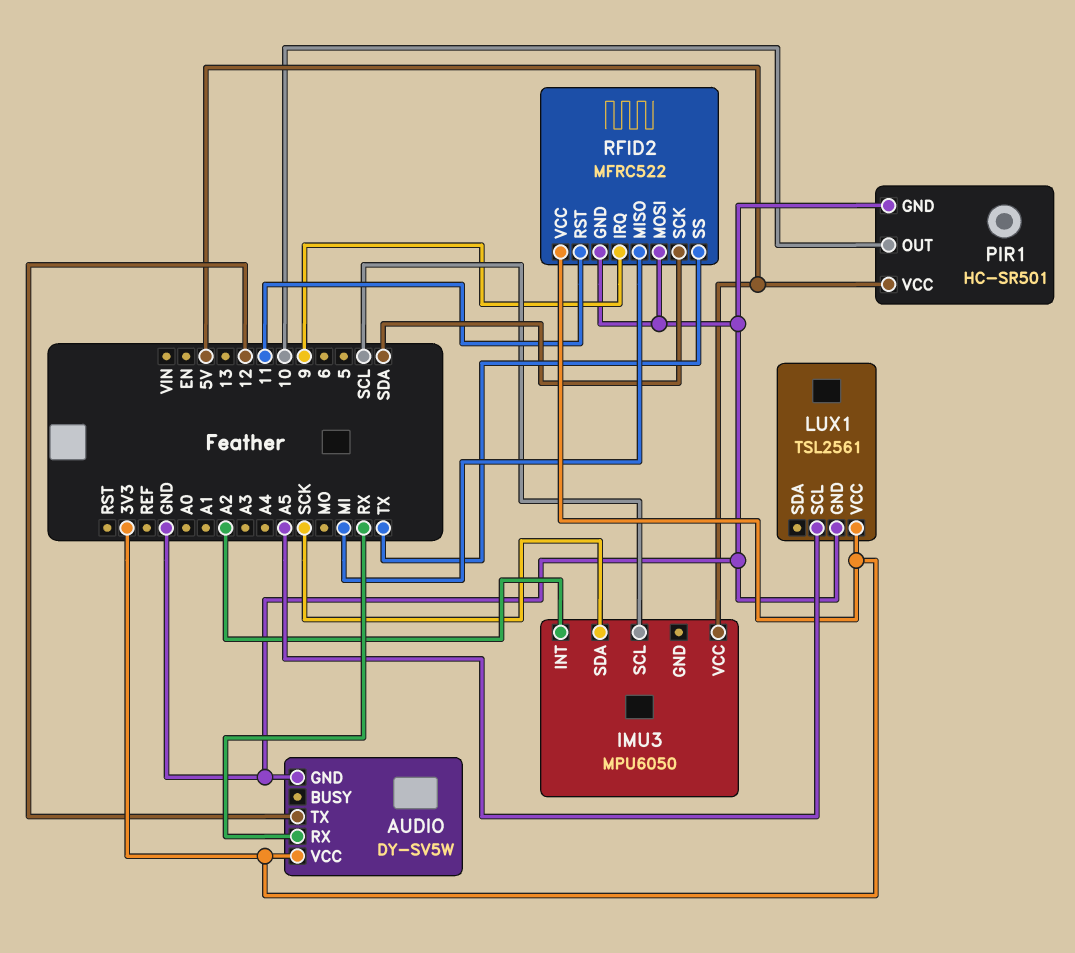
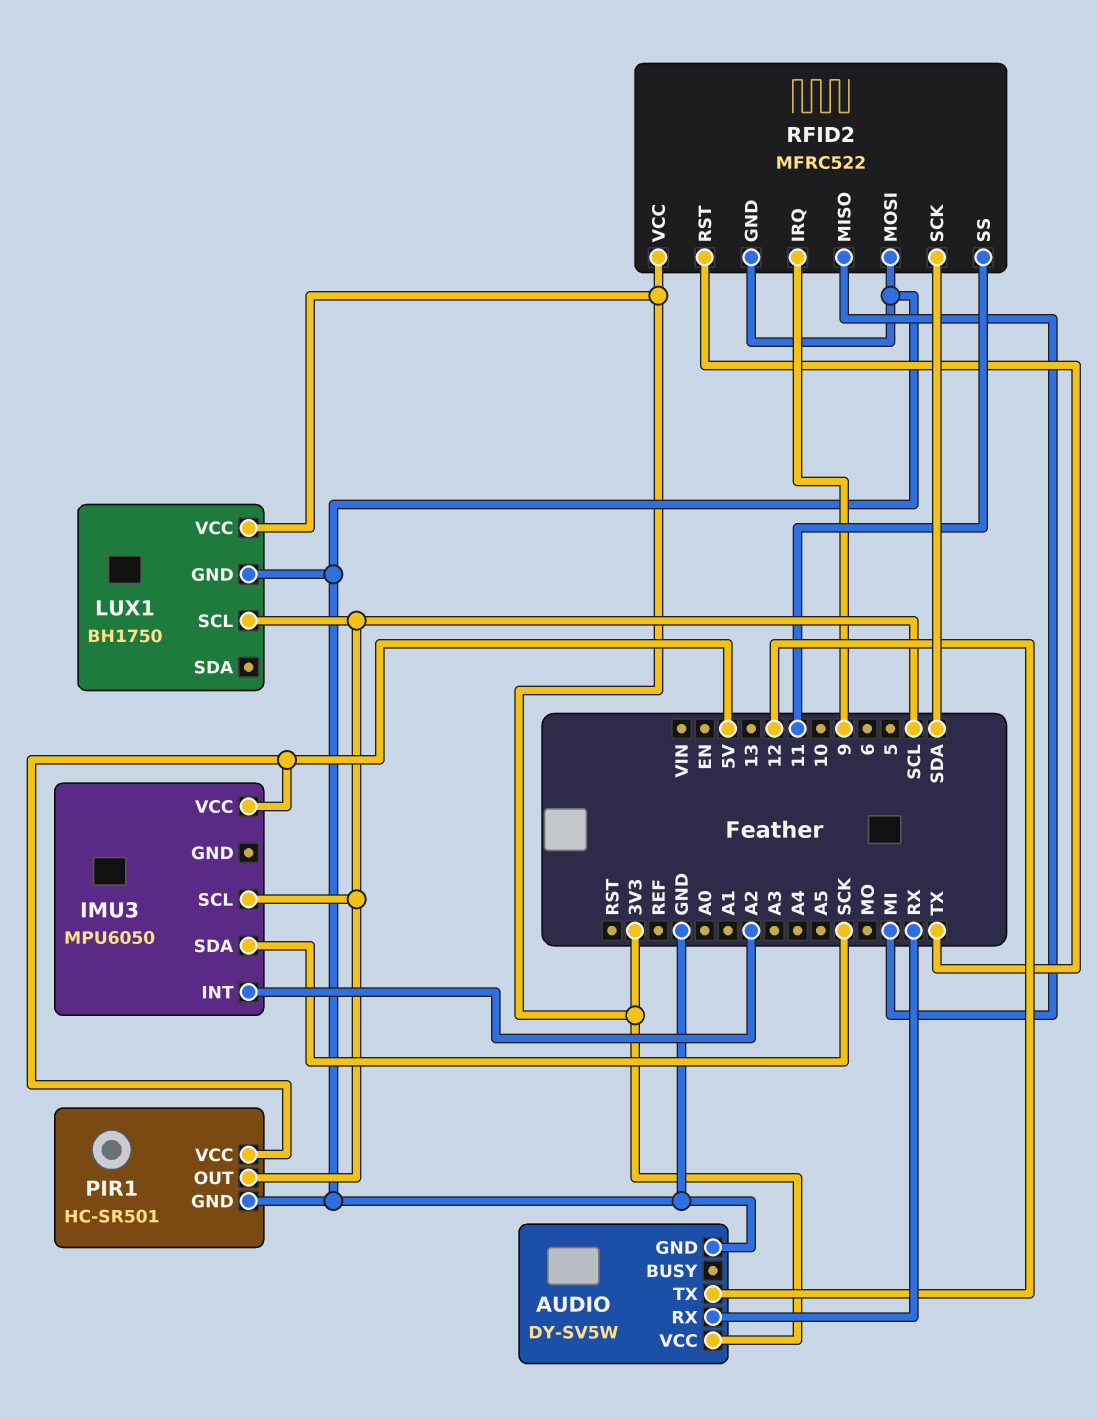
LUX1: TSL2561 -> BH1750
LUX1 pin SCL: A5 -> SCL
PIR1 pin OUT: 10 -> SCL
RFID2 pin RST: 11 -> TX
RFID2 pin SS: TX -> 11

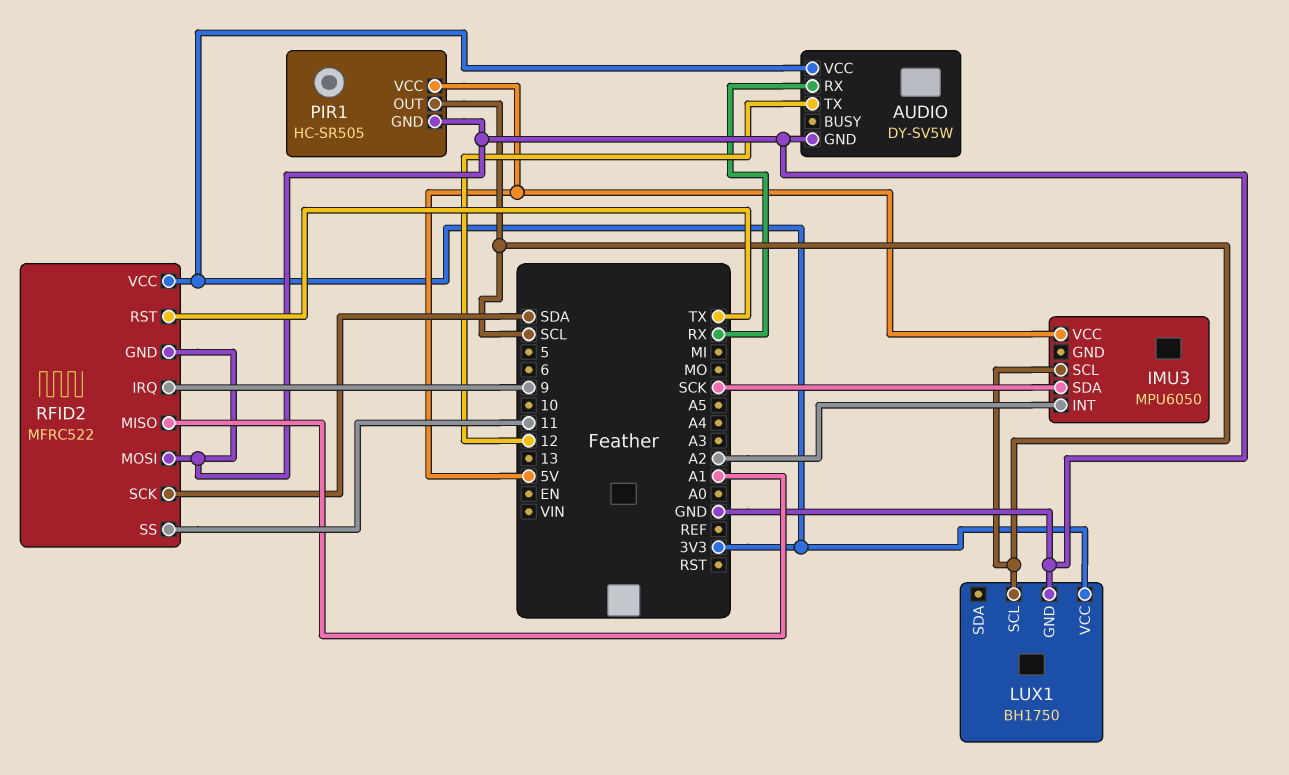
PIR1: HC-SR501 -> HC-SR505
RFID2 pin MISO: MI -> A1

